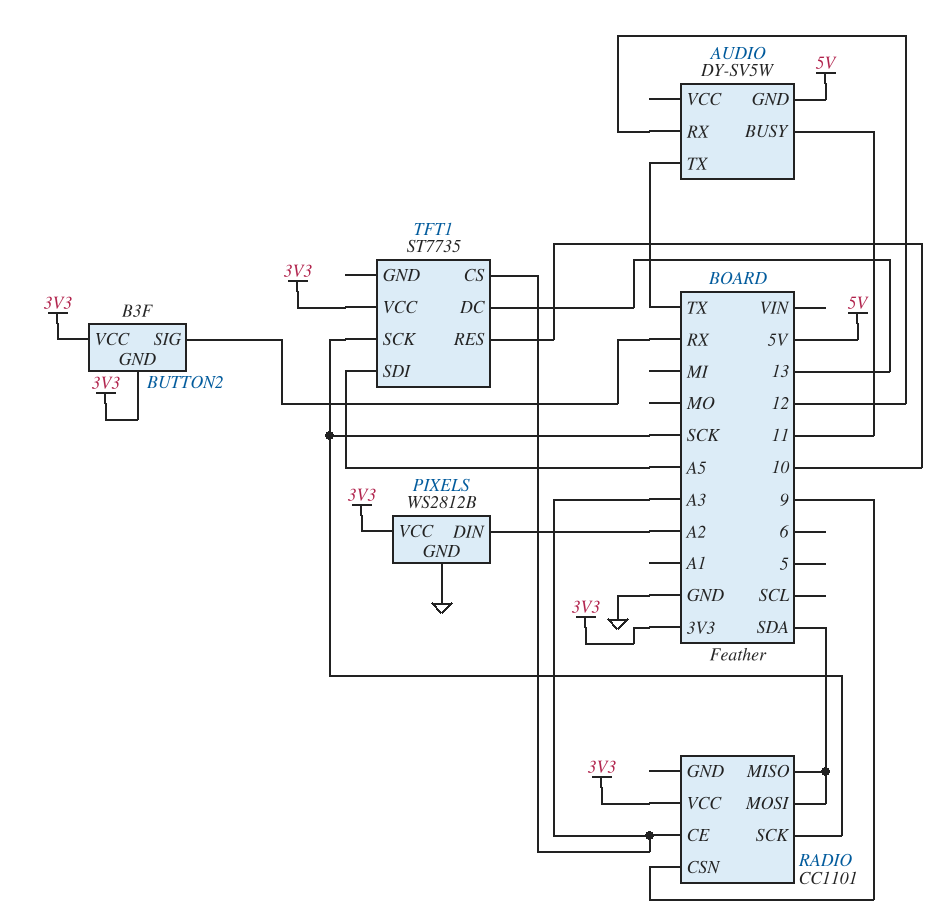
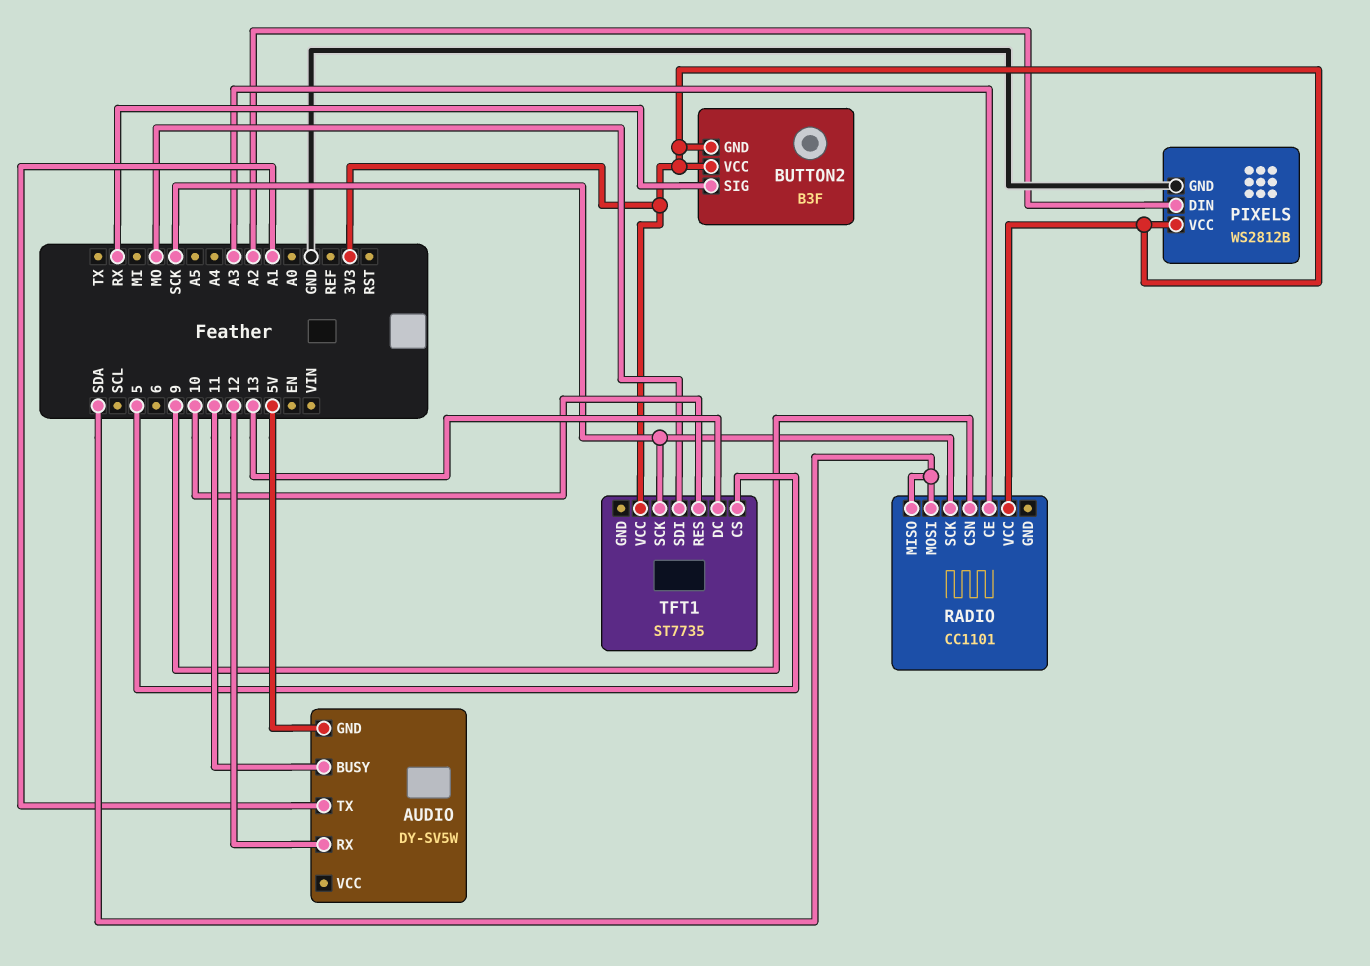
AUDIO pin TX: TX -> A1
TFT1 pin CS: A3 -> 5
TFT1 pin SDI: A5 -> MO

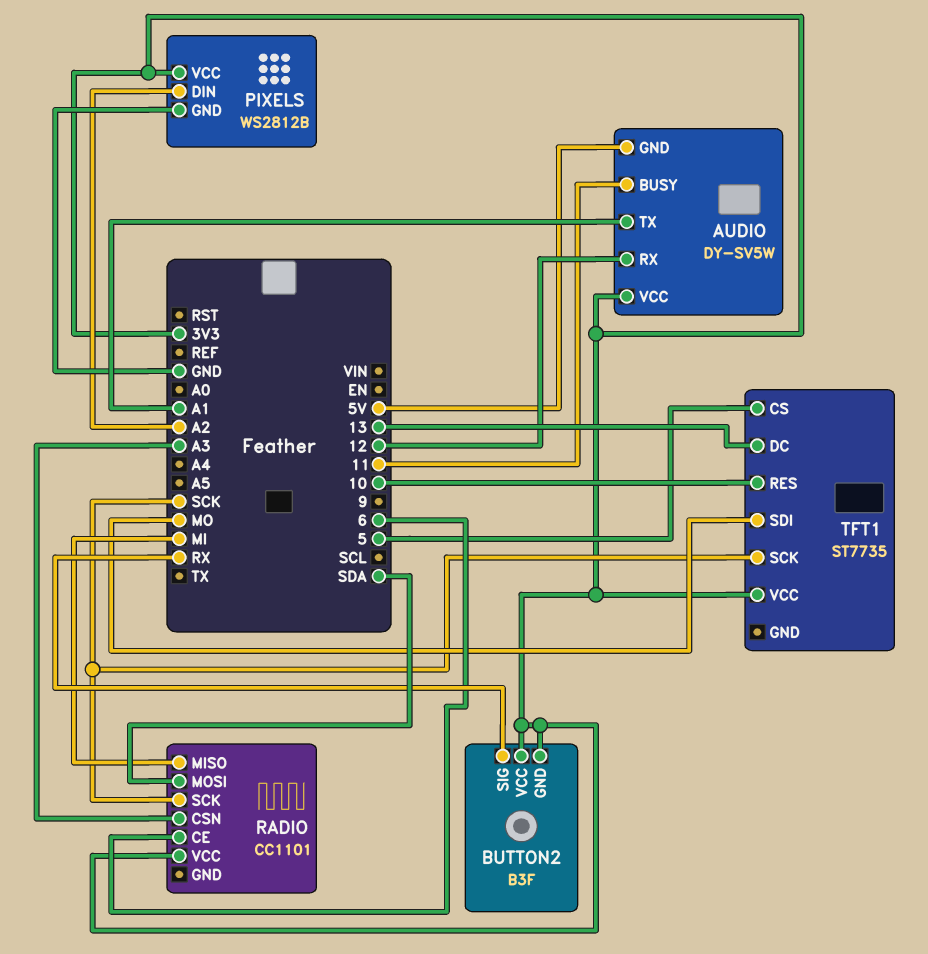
AUDIO pin VCC: none -> 3V3
RADIO pin CE: A3 -> 6
RADIO pin CSN: 9 -> A3
RADIO pin MISO: SDA -> MI

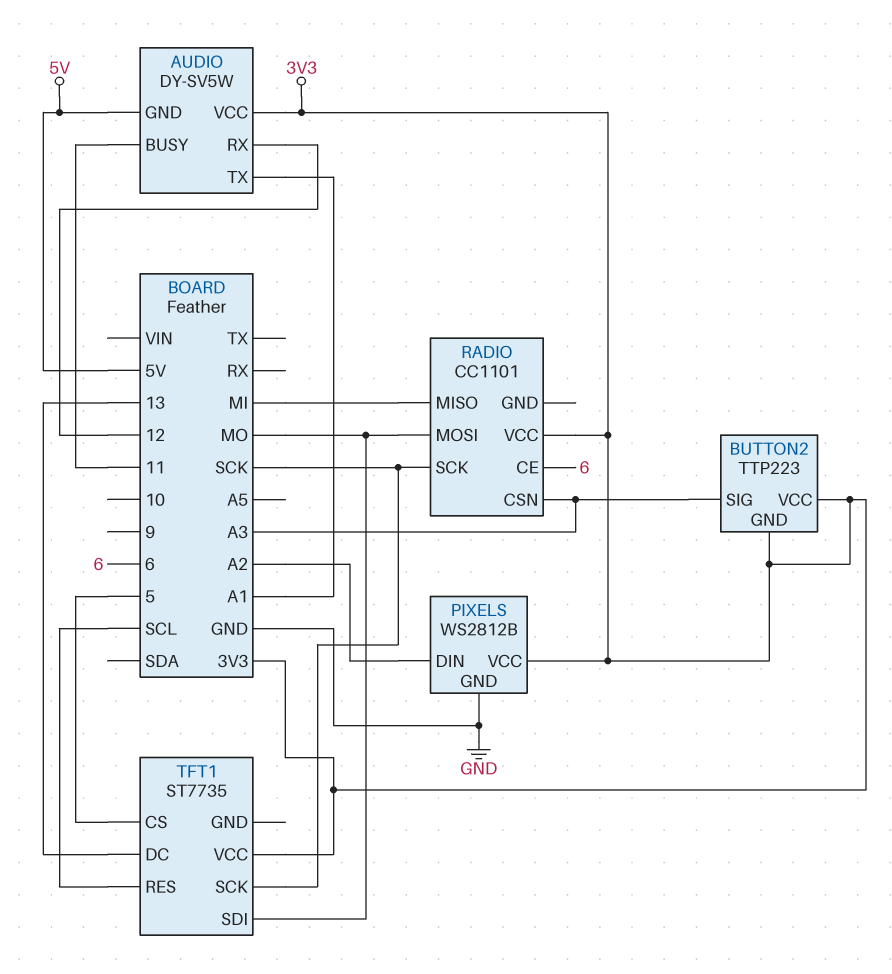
BUTTON2: B3F -> TTP223
BUTTON2 pin SIG: RX -> A3
RADIO pin MOSI: SDA -> MO
TFT1 pin RES: 10 -> SCL

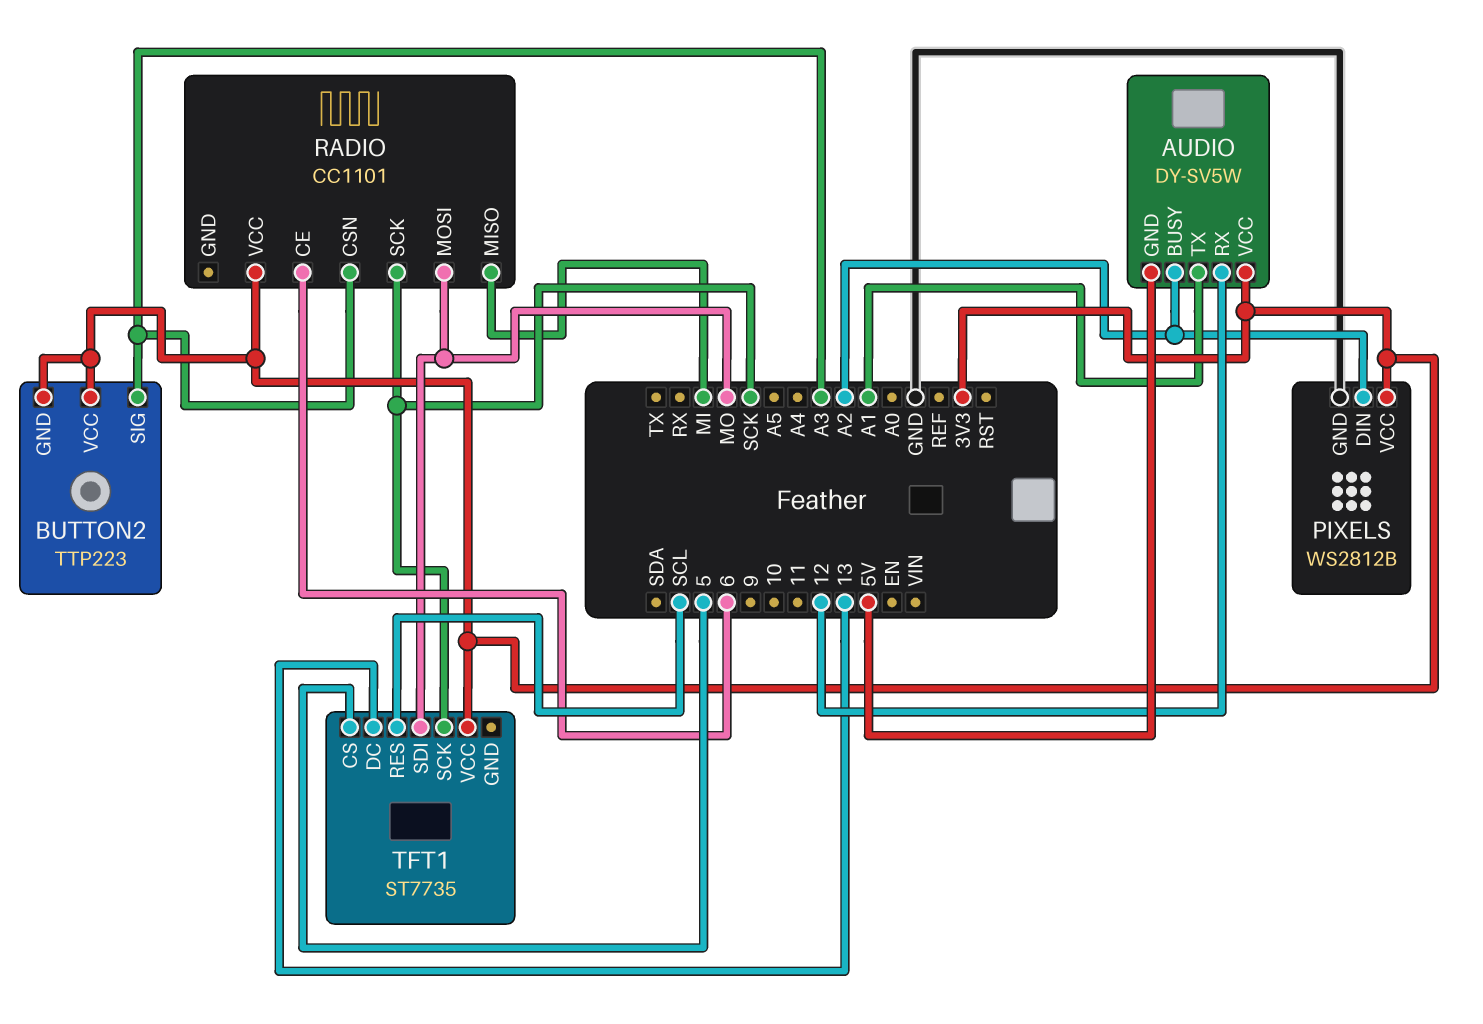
AUDIO pin BUSY: 11 -> A2

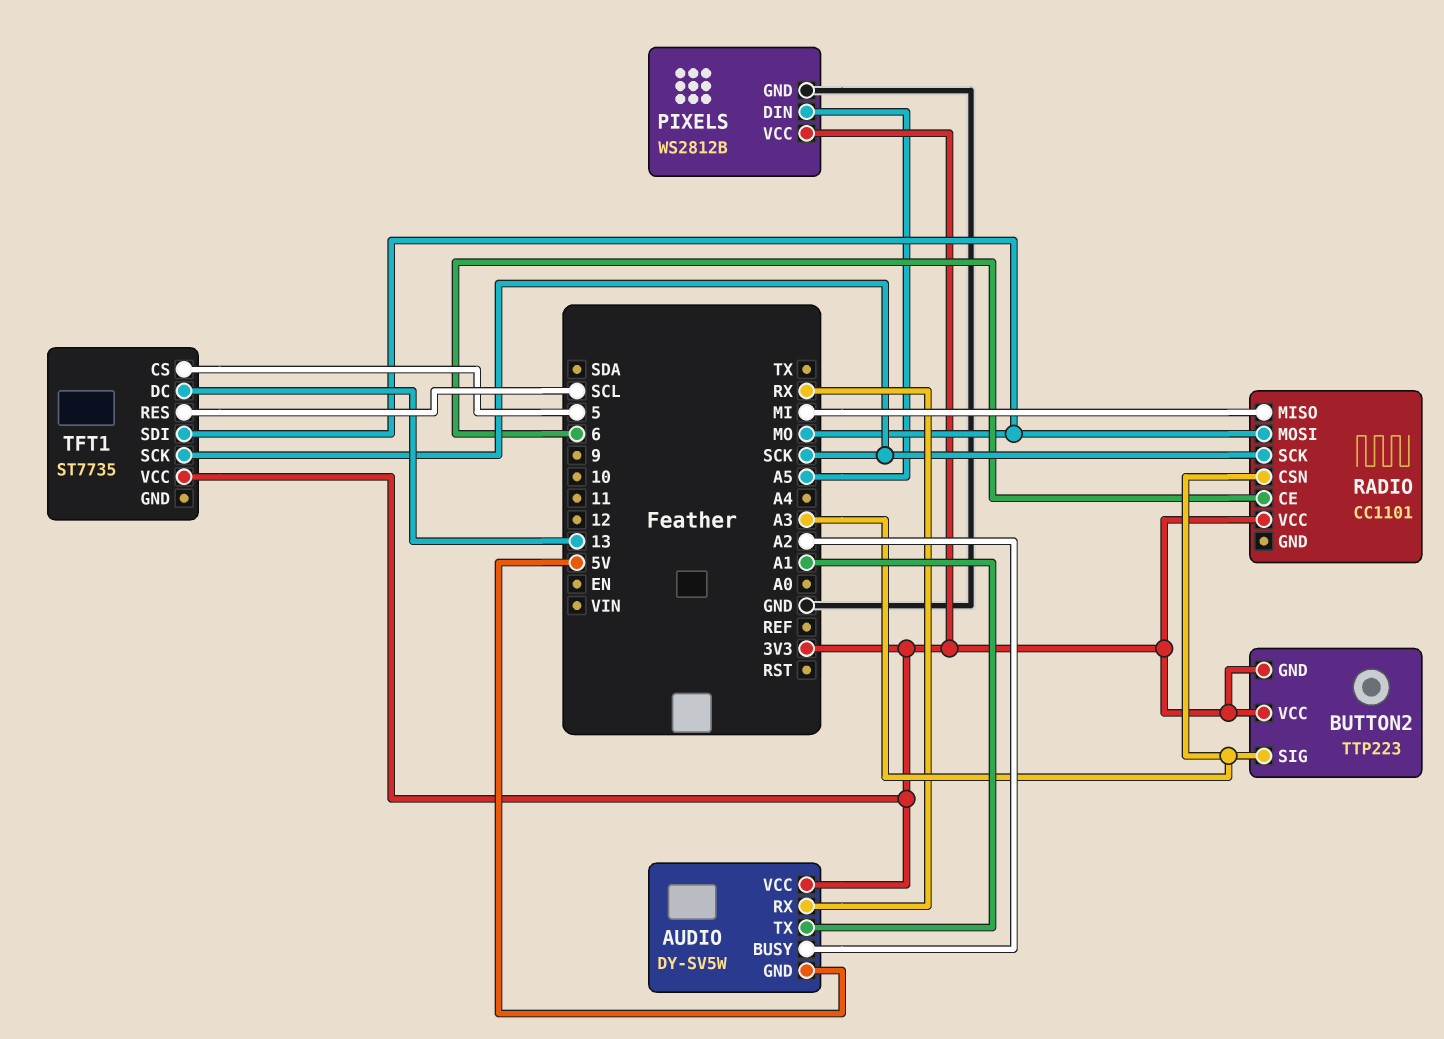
AUDIO pin RX: 12 -> RX
PIXELS pin DIN: A2 -> A5

